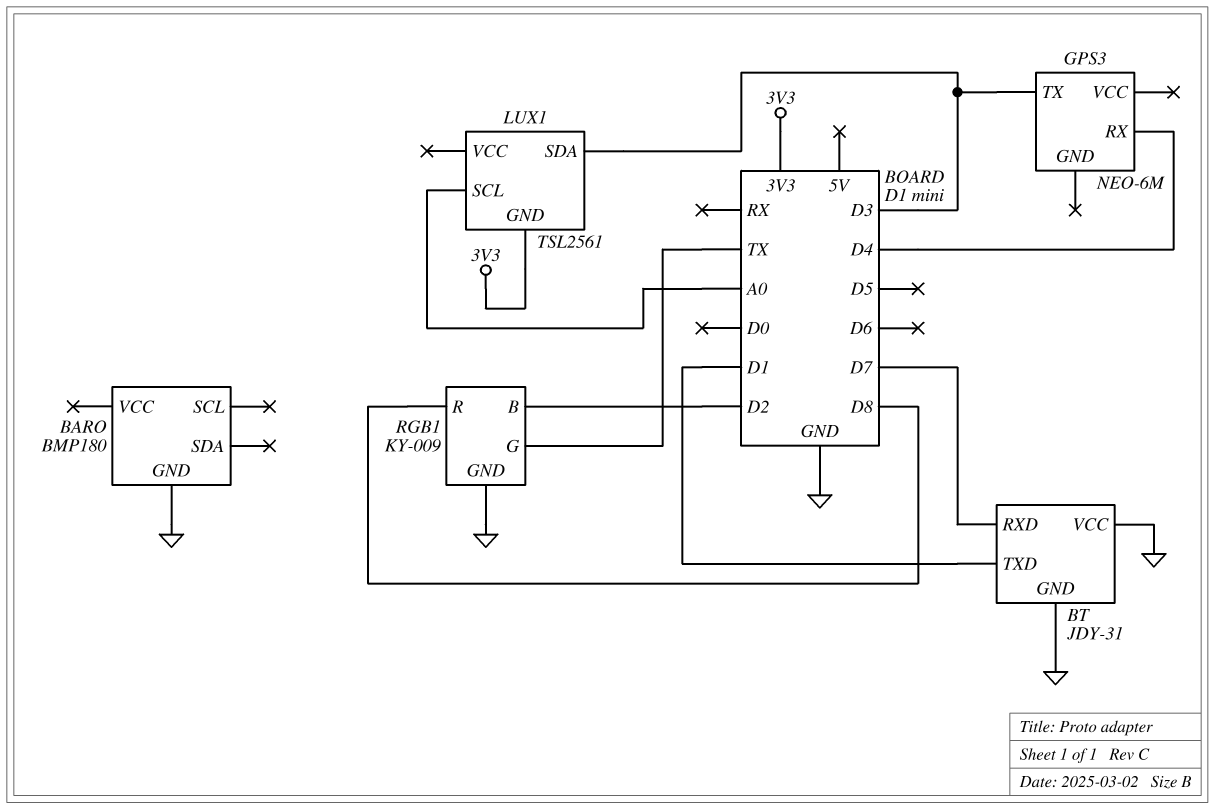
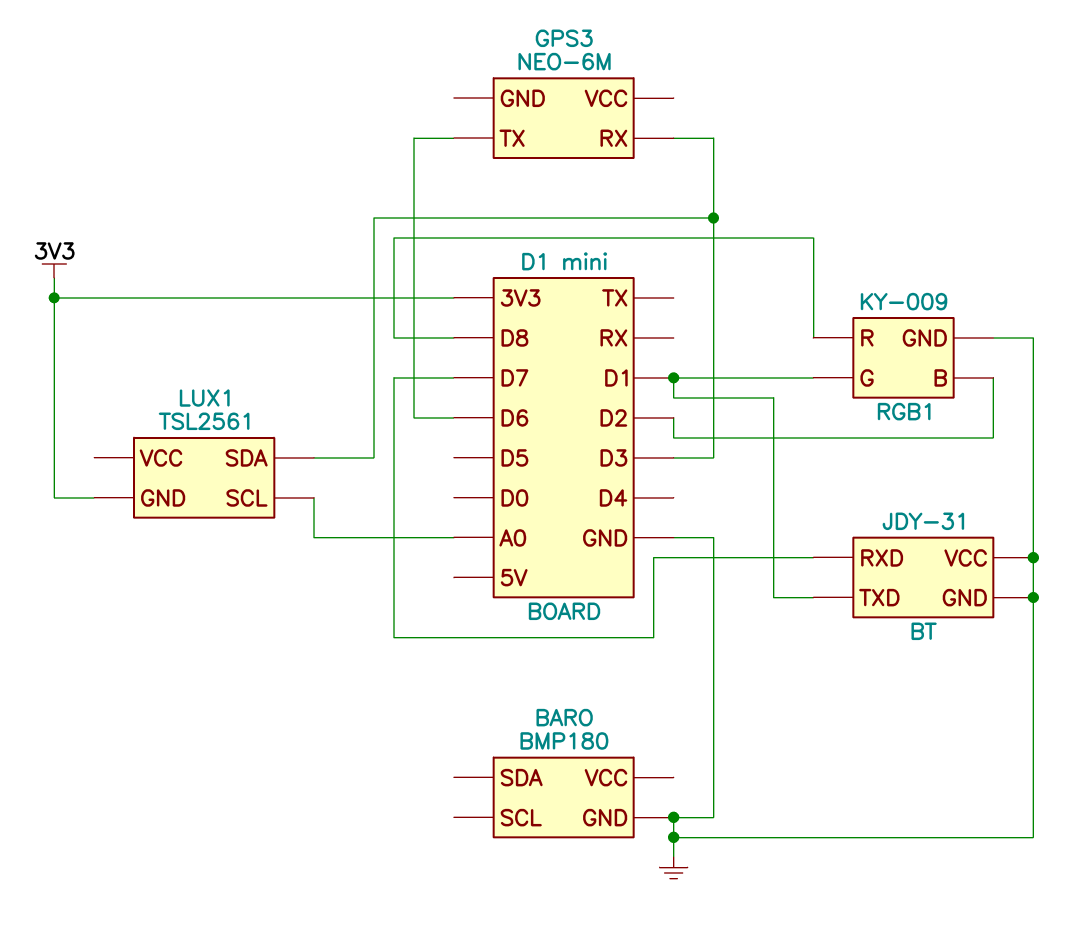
GPS3 pin RX: D4 -> D3
GPS3 pin TX: D3 -> D6
RGB1 pin G: TX -> D1

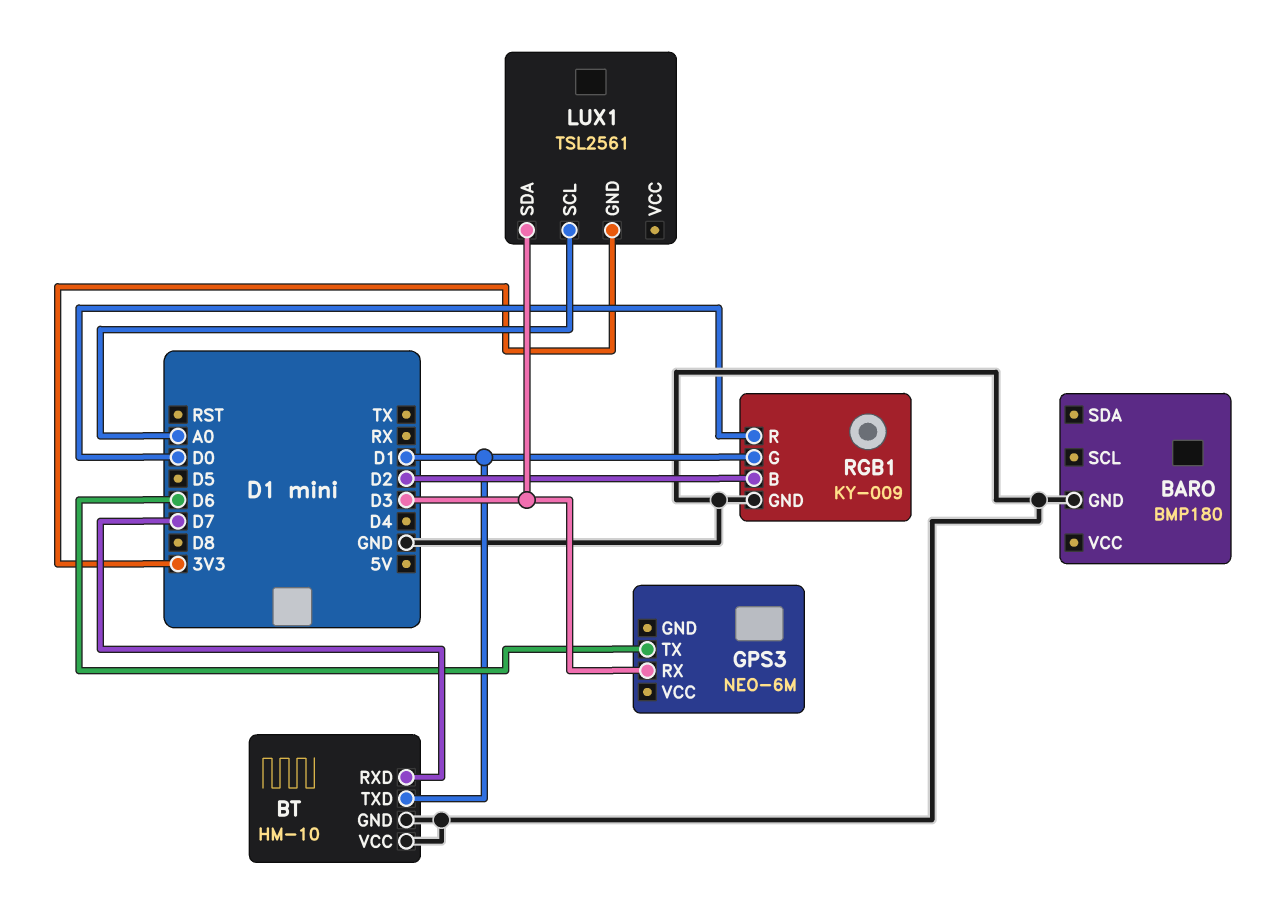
BT: JDY-31 -> HM-10
RGB1 pin R: D8 -> D0

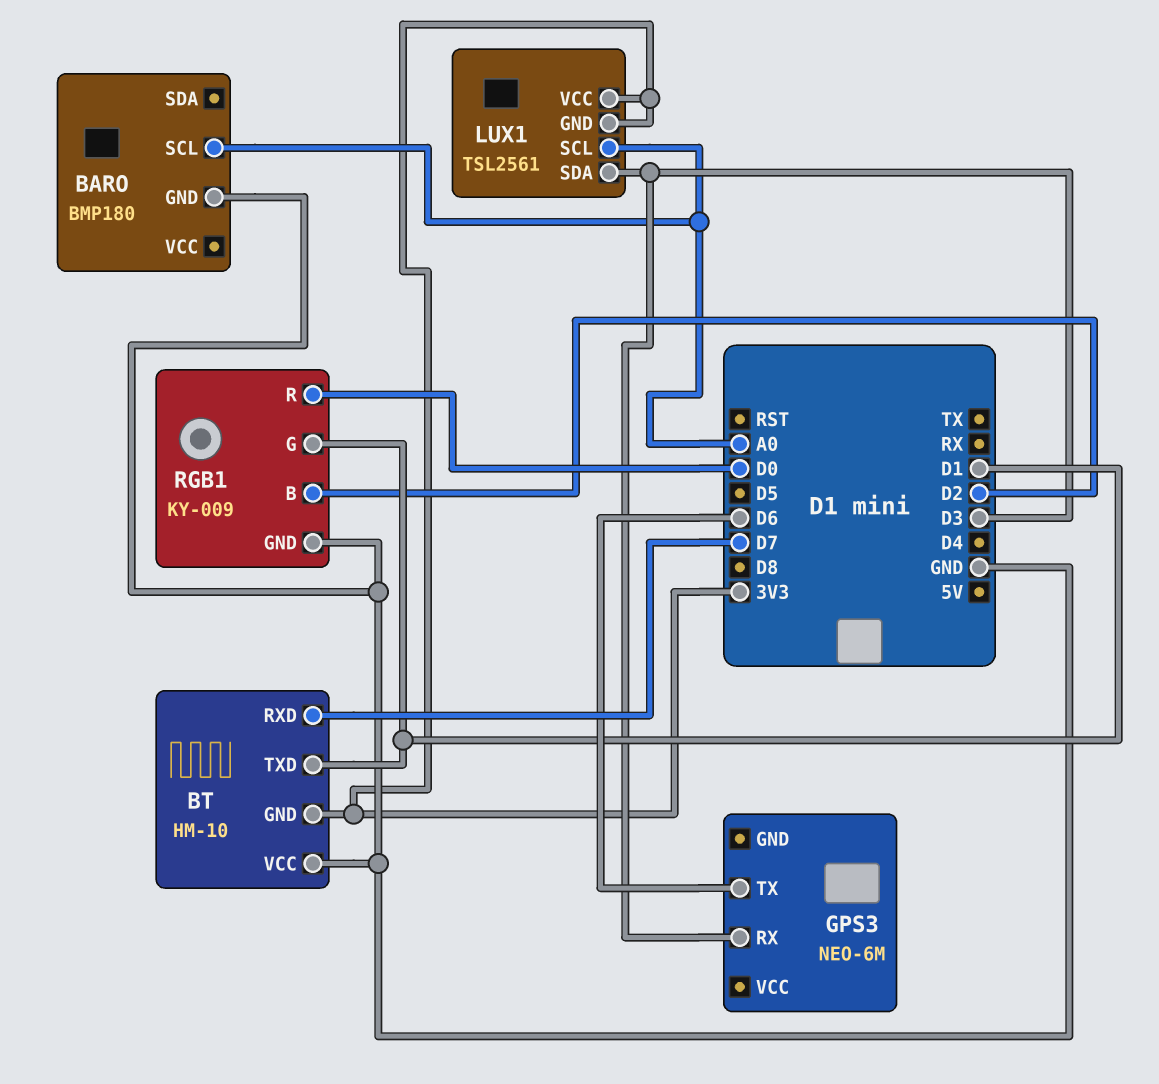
BARO pin SCL: none -> A0
BT pin GND: GND -> 3V3
LUX1 pin VCC: none -> 3V3

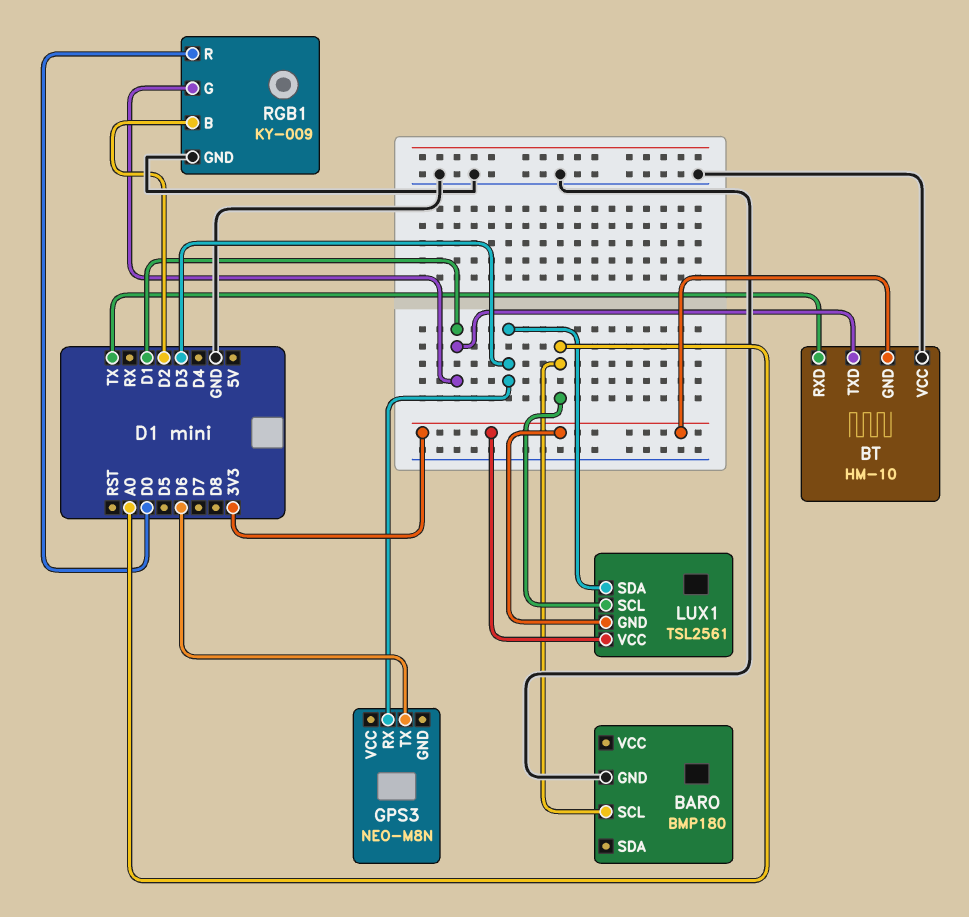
BT pin RXD: D7 -> TX
GPS3: NEO-6M -> NEO-M8N

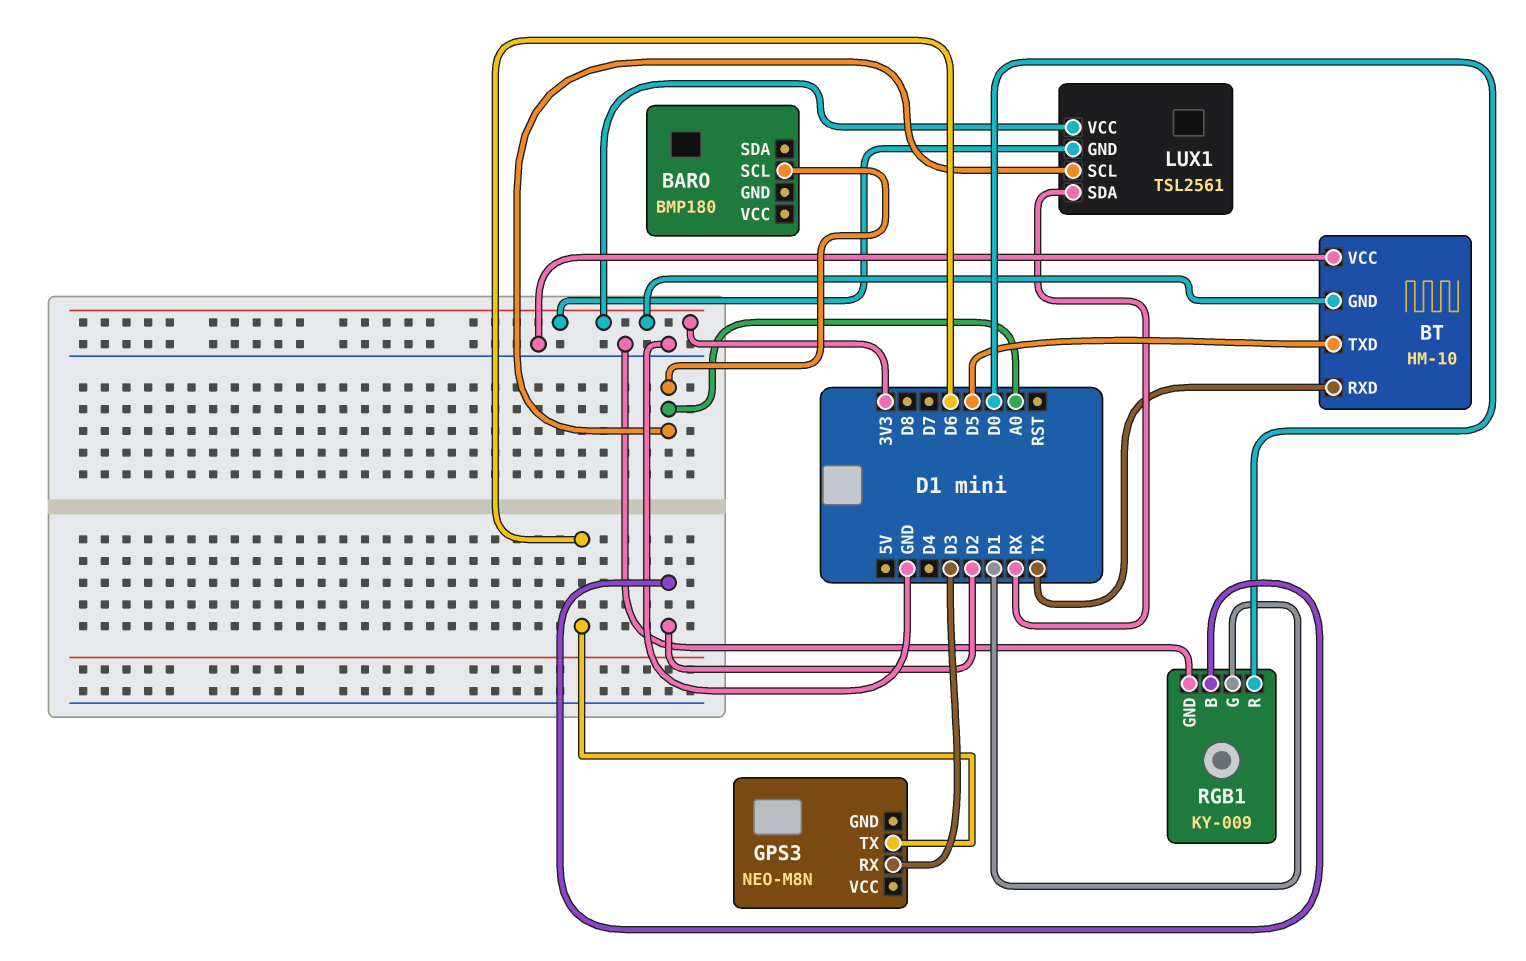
BARO pin GND: GND -> none
BT pin TXD: D1 -> D5
LUX1 pin SDA: D3 -> RX

